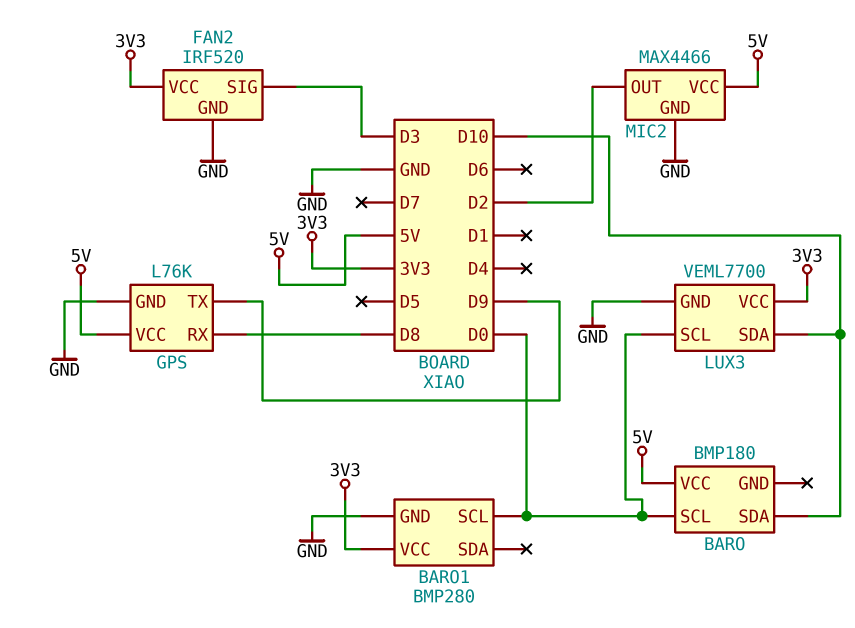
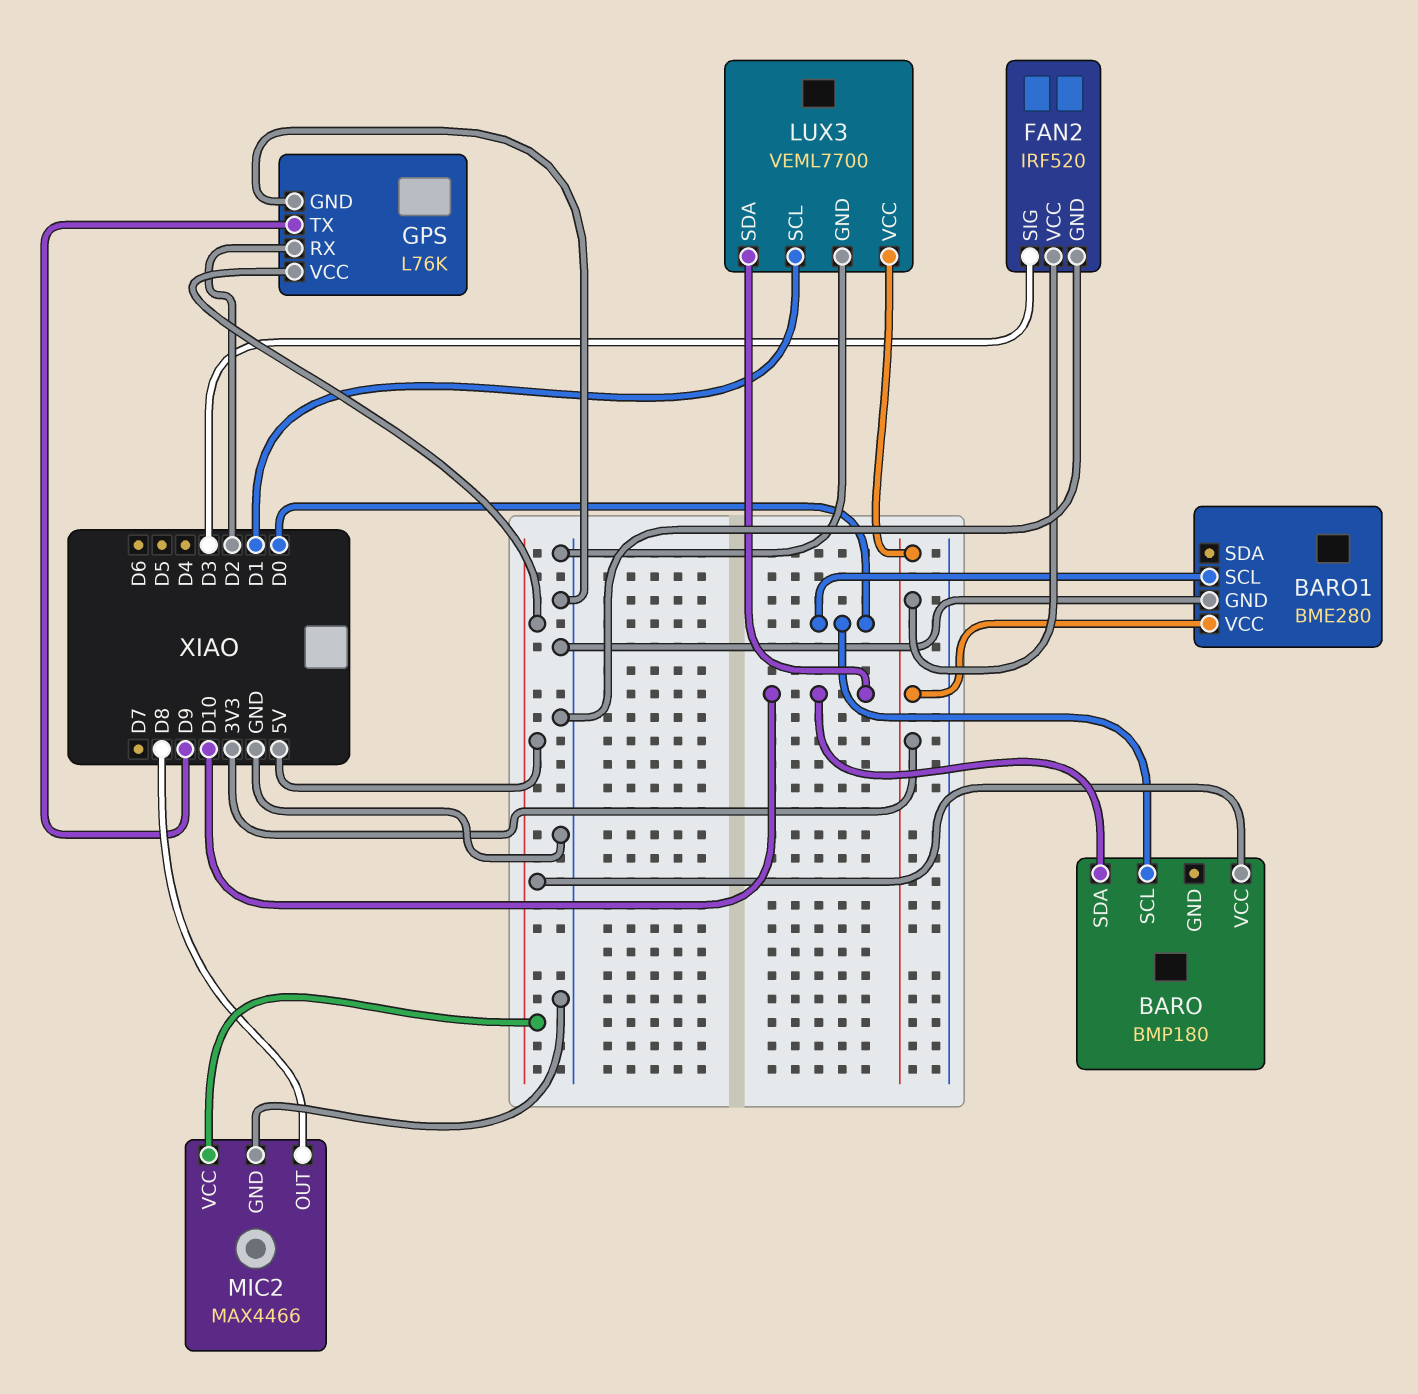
BARO1: BMP280 -> BME280
GPS pin RX: D8 -> D2
LUX3 pin SCL: D0 -> D1
MIC2 pin OUT: D2 -> D8

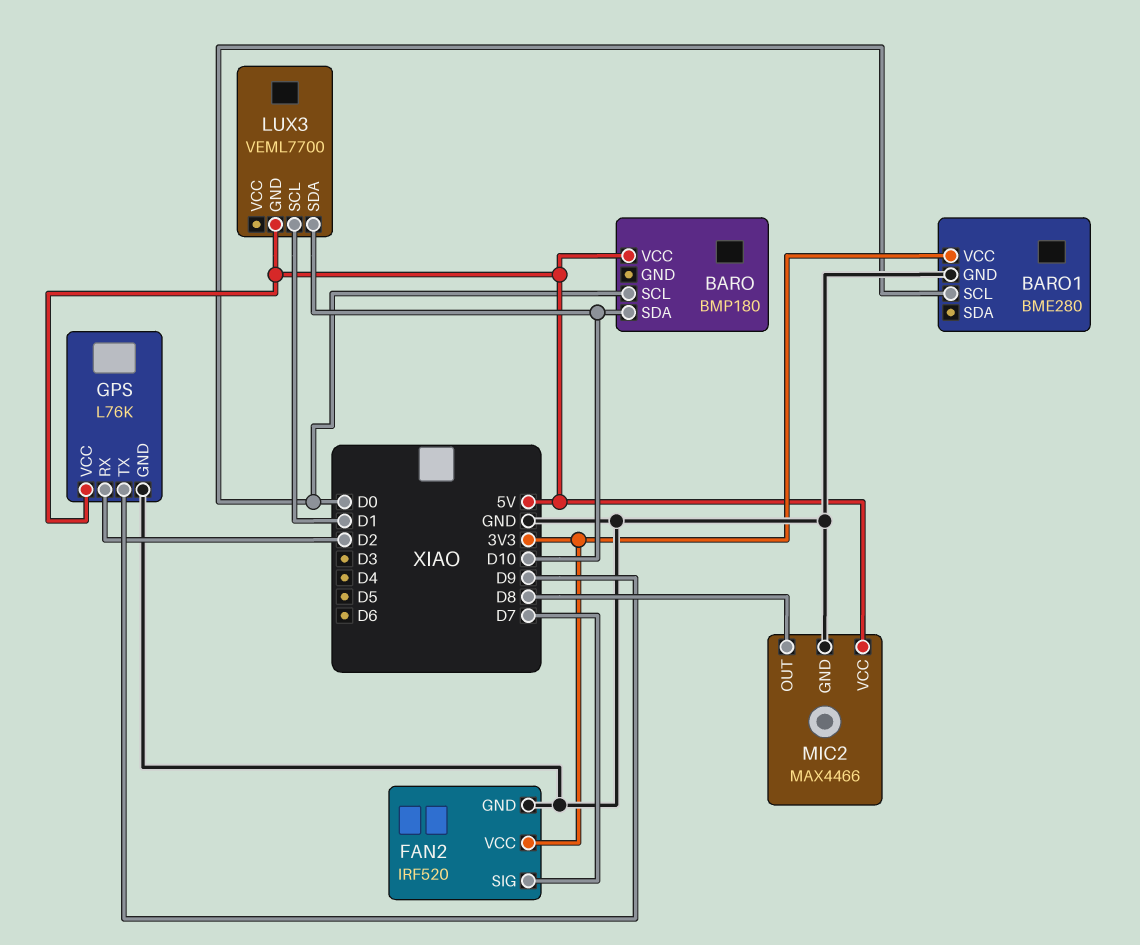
FAN2 pin SIG: D3 -> D7
LUX3 pin GND: GND -> 5V
LUX3 pin VCC: 3V3 -> none

